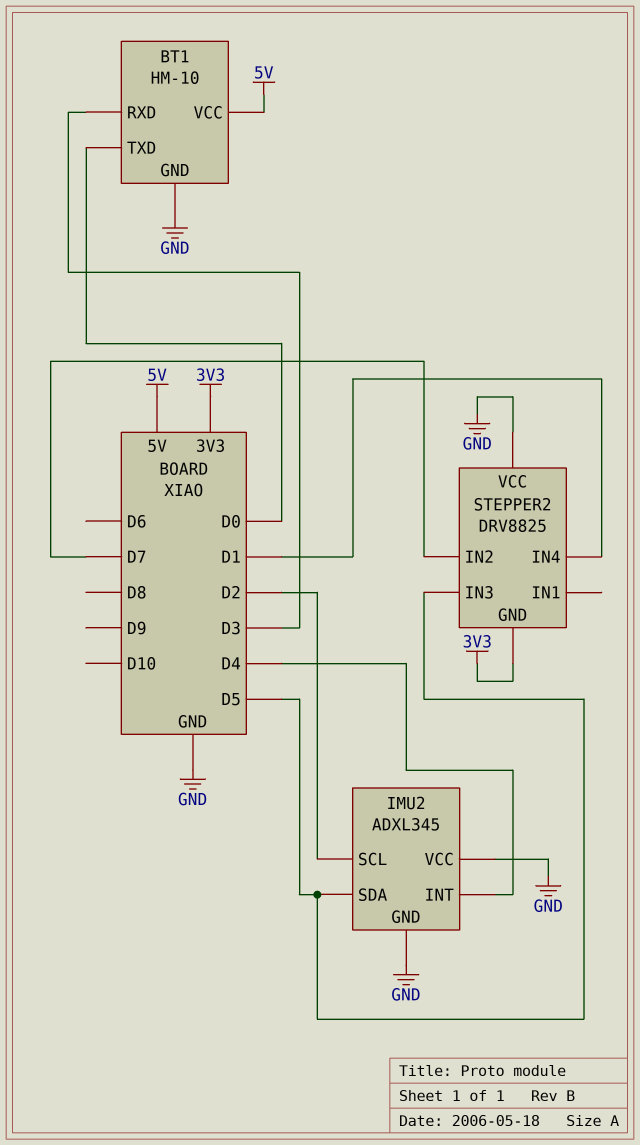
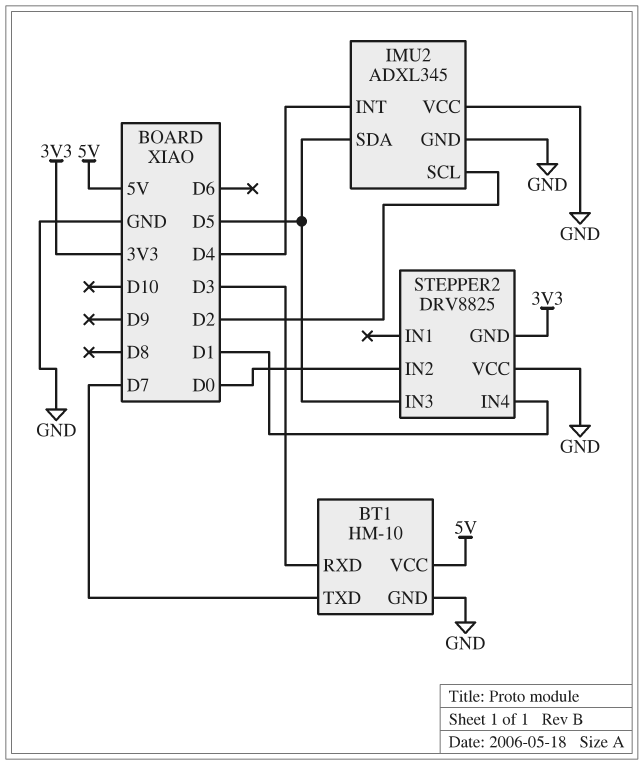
BT1 pin TXD: D0 -> D7
STEPPER2 pin IN2: D7 -> D0

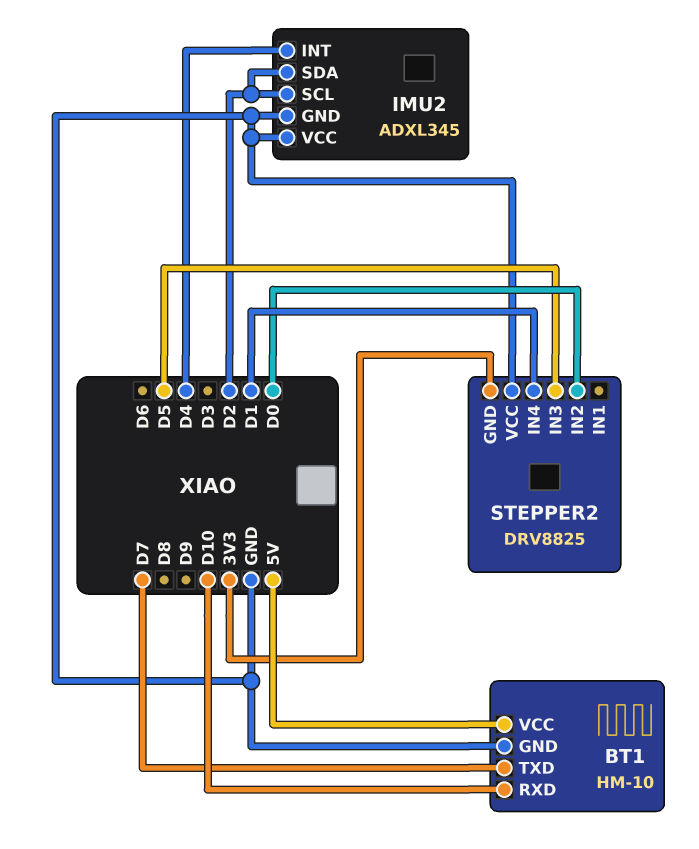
BT1 pin RXD: D3 -> D10
IMU2 pin SDA: D5 -> D2

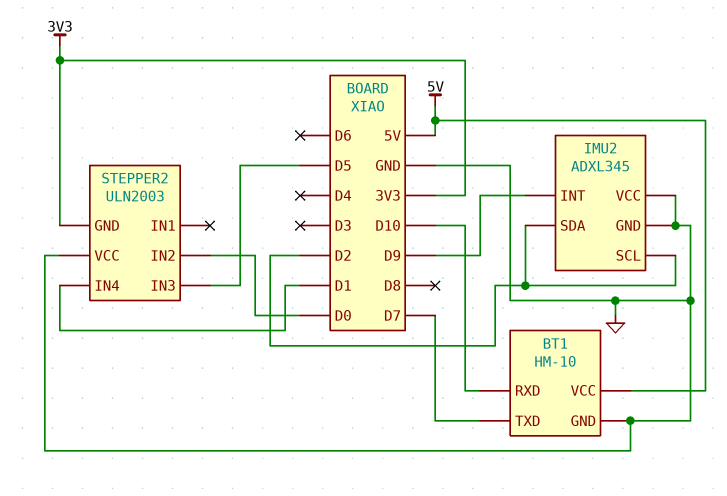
IMU2 pin INT: D4 -> D9
STEPPER2: DRV8825 -> ULN2003

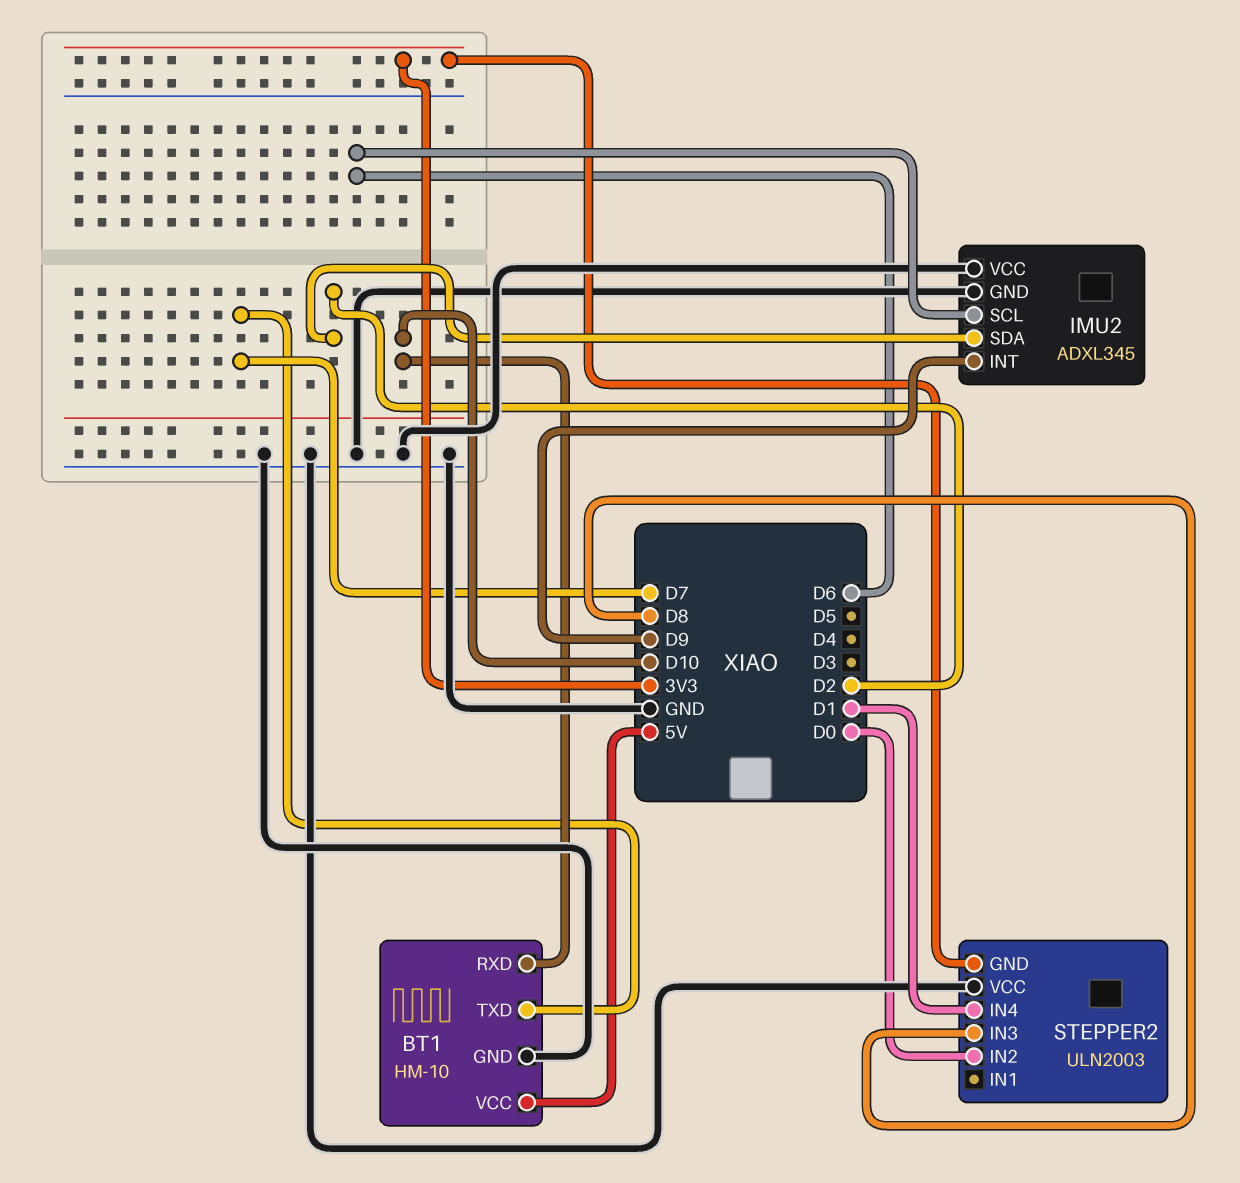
IMU2 pin SCL: D2 -> D6
STEPPER2 pin IN3: D5 -> D8

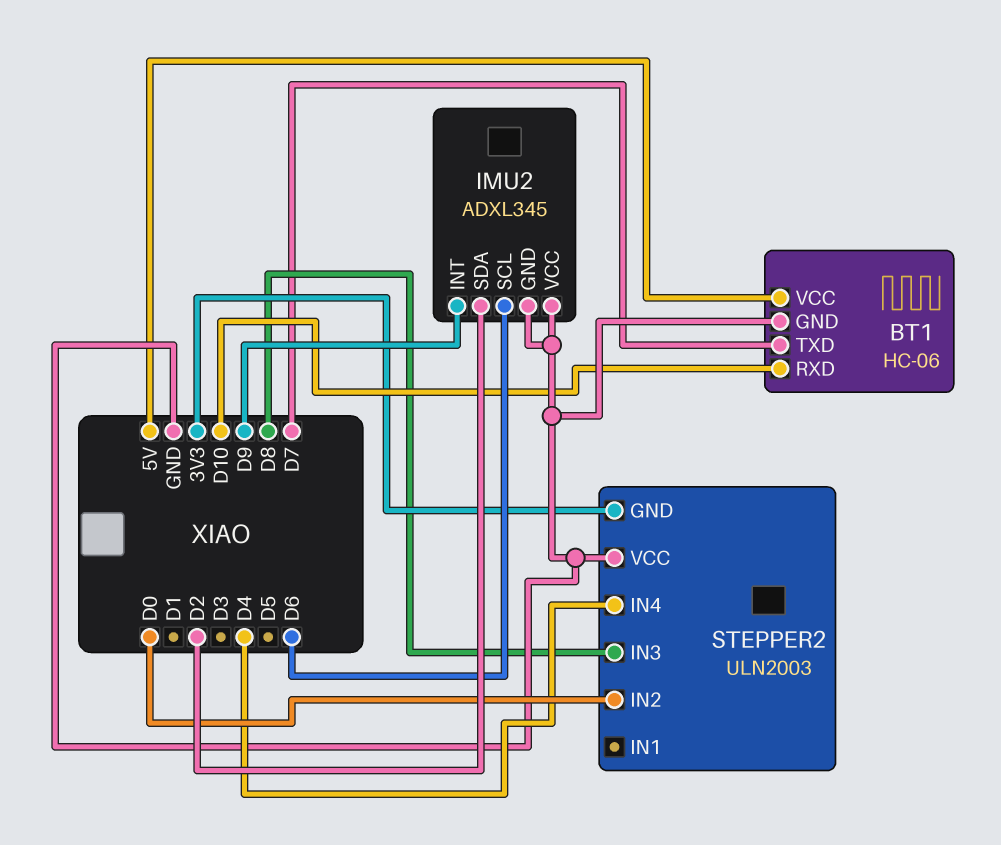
BT1: HM-10 -> HC-06
STEPPER2 pin IN4: D1 -> D4

